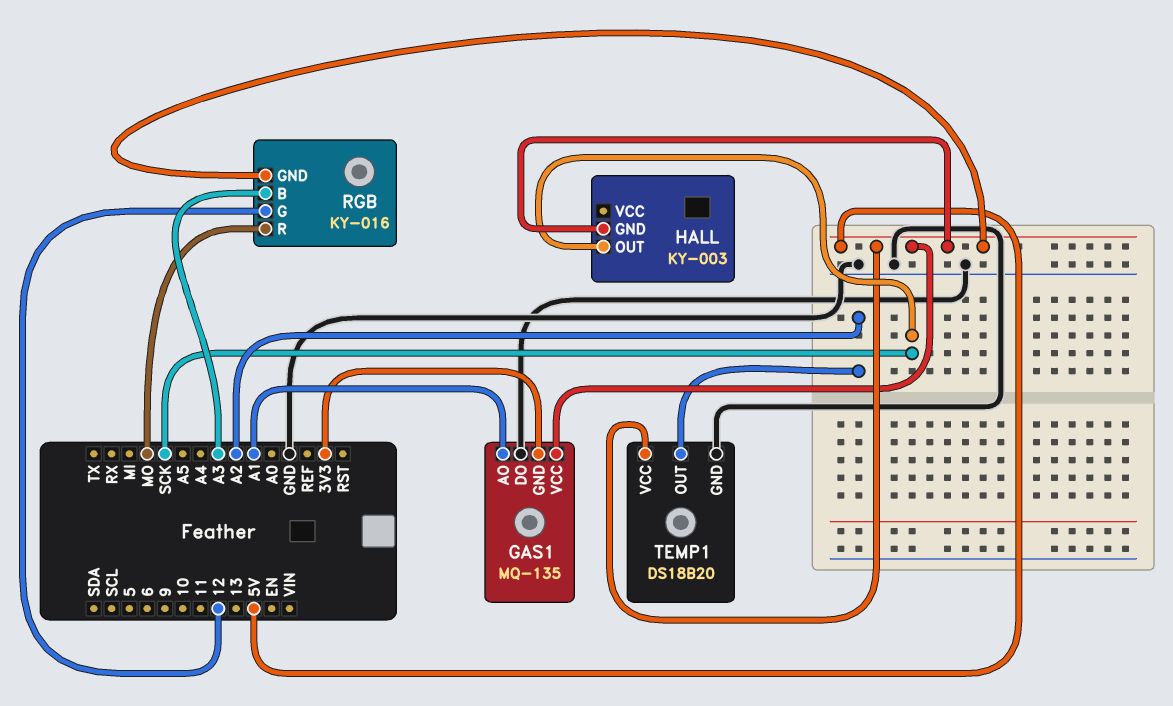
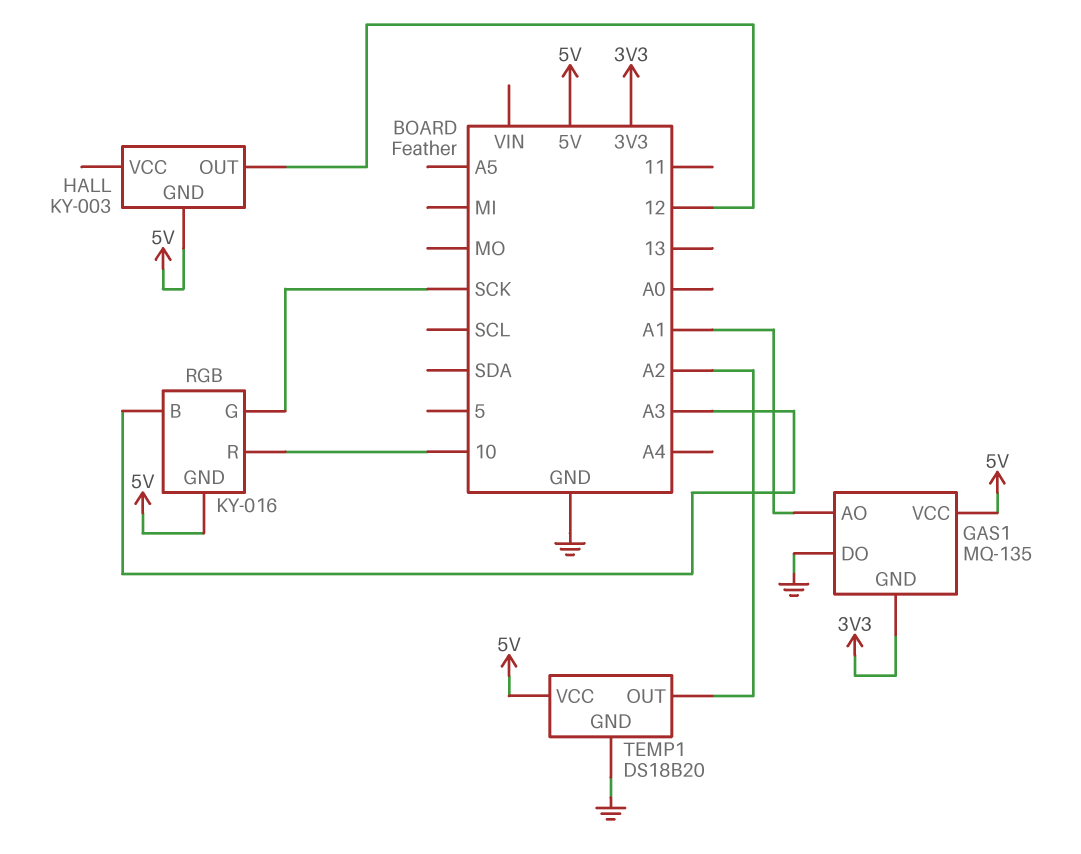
HALL pin OUT: SCK -> 12
RGB pin G: 12 -> SCK
RGB pin R: MO -> 10

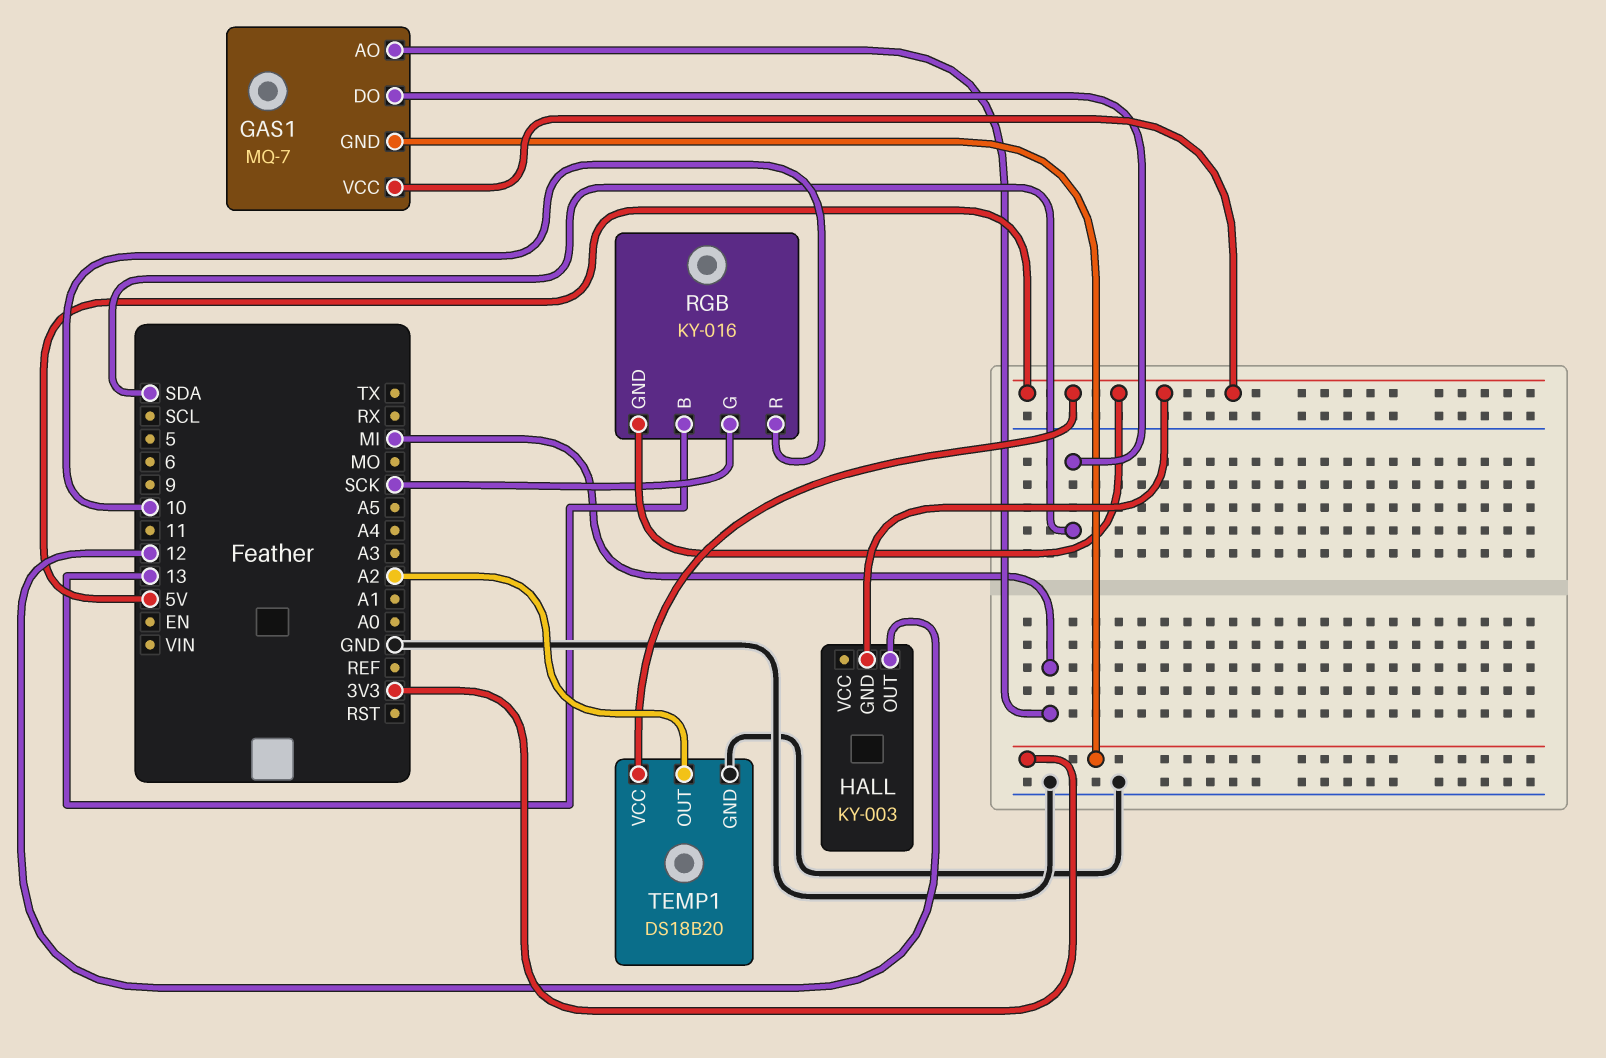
GAS1: MQ-135 -> MQ-7
GAS1 pin AO: A1 -> MI
GAS1 pin DO: GND -> SDA
RGB pin B: A3 -> 13

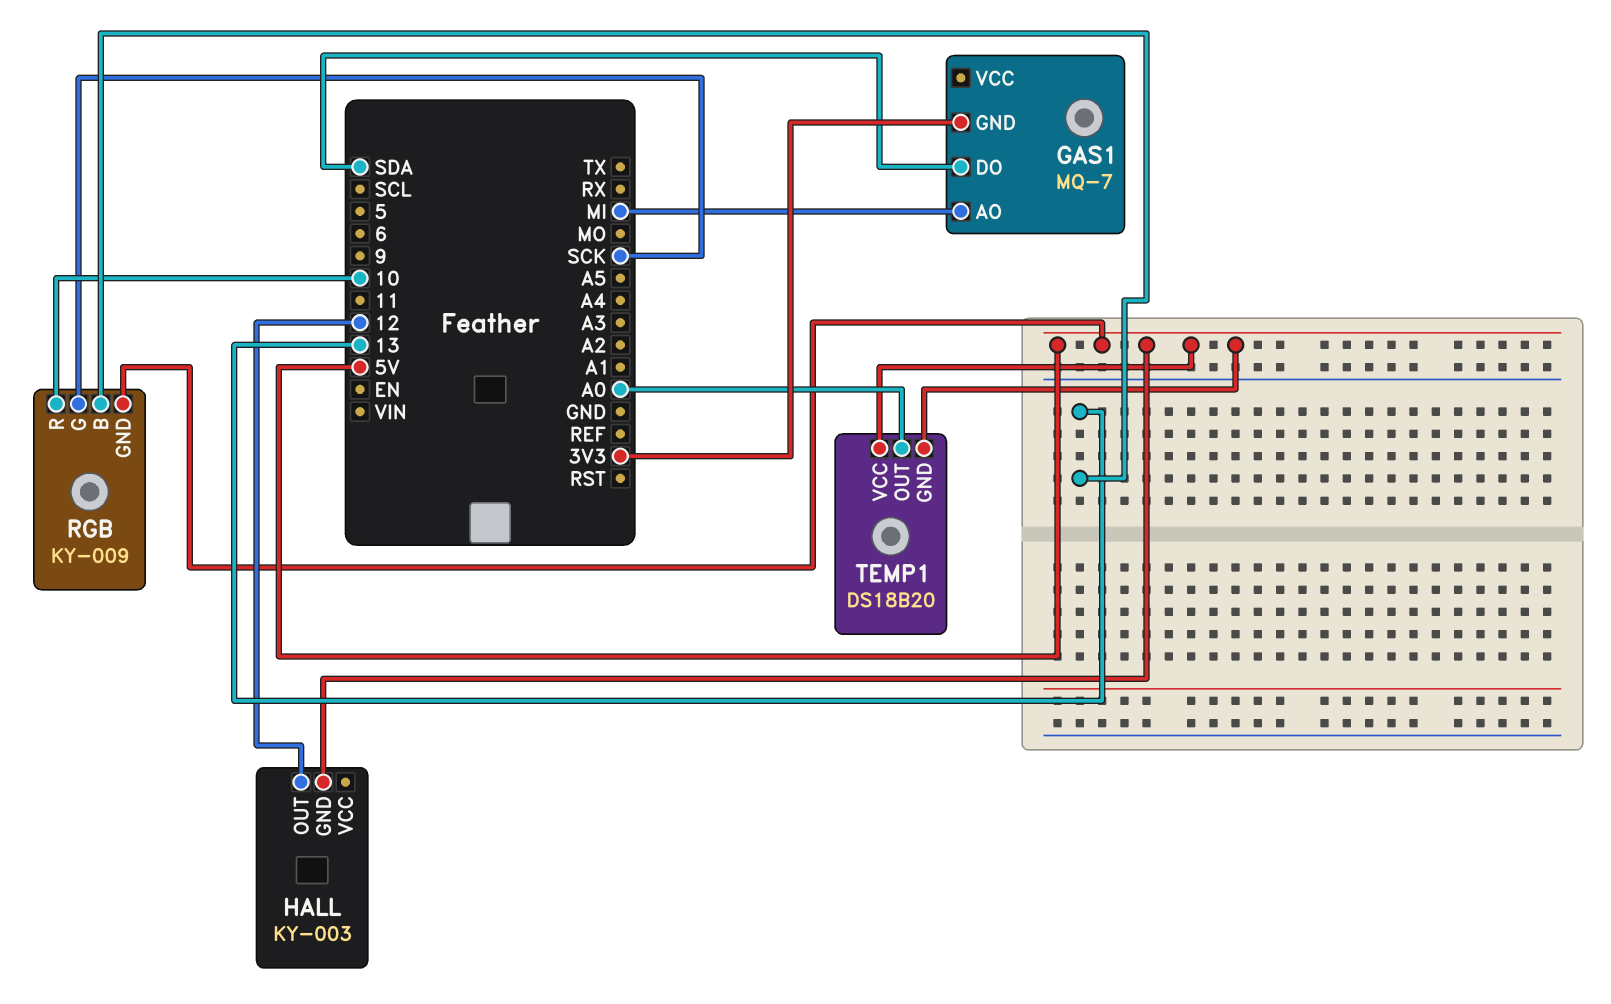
GAS1 pin VCC: 5V -> none
RGB: KY-016 -> KY-009
TEMP1 pin GND: GND -> 5V
TEMP1 pin OUT: A2 -> A0

